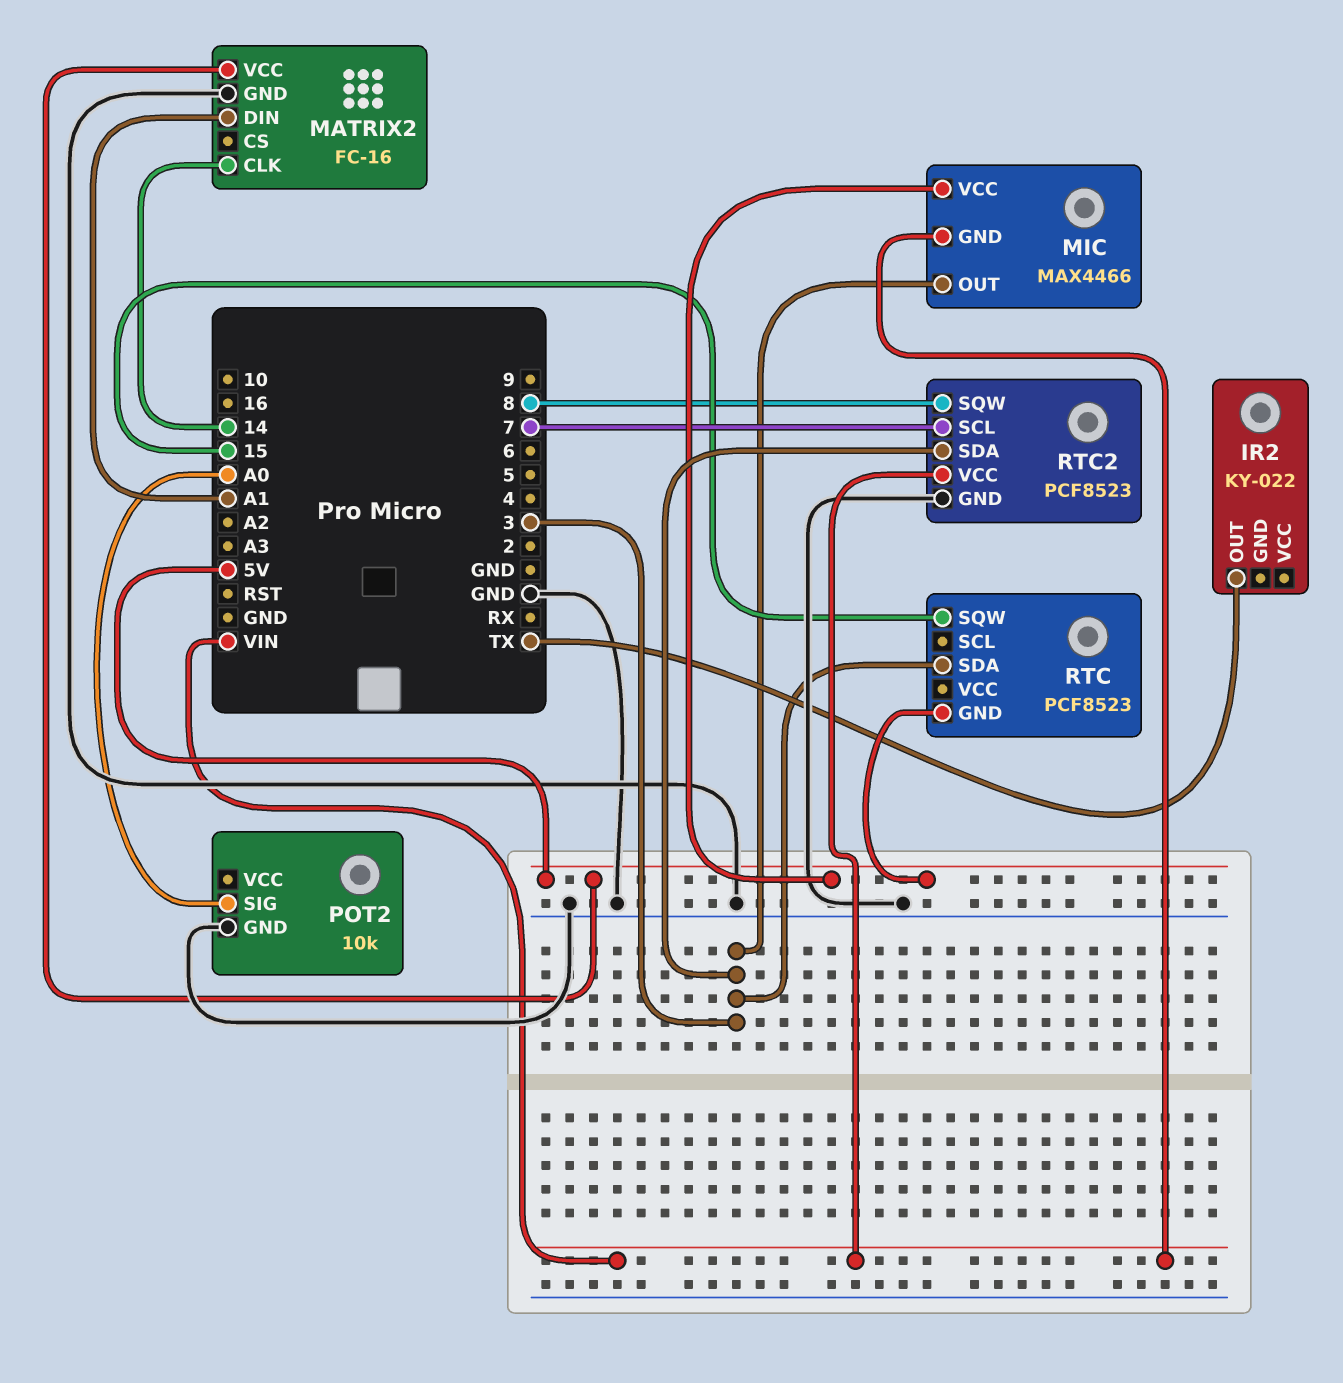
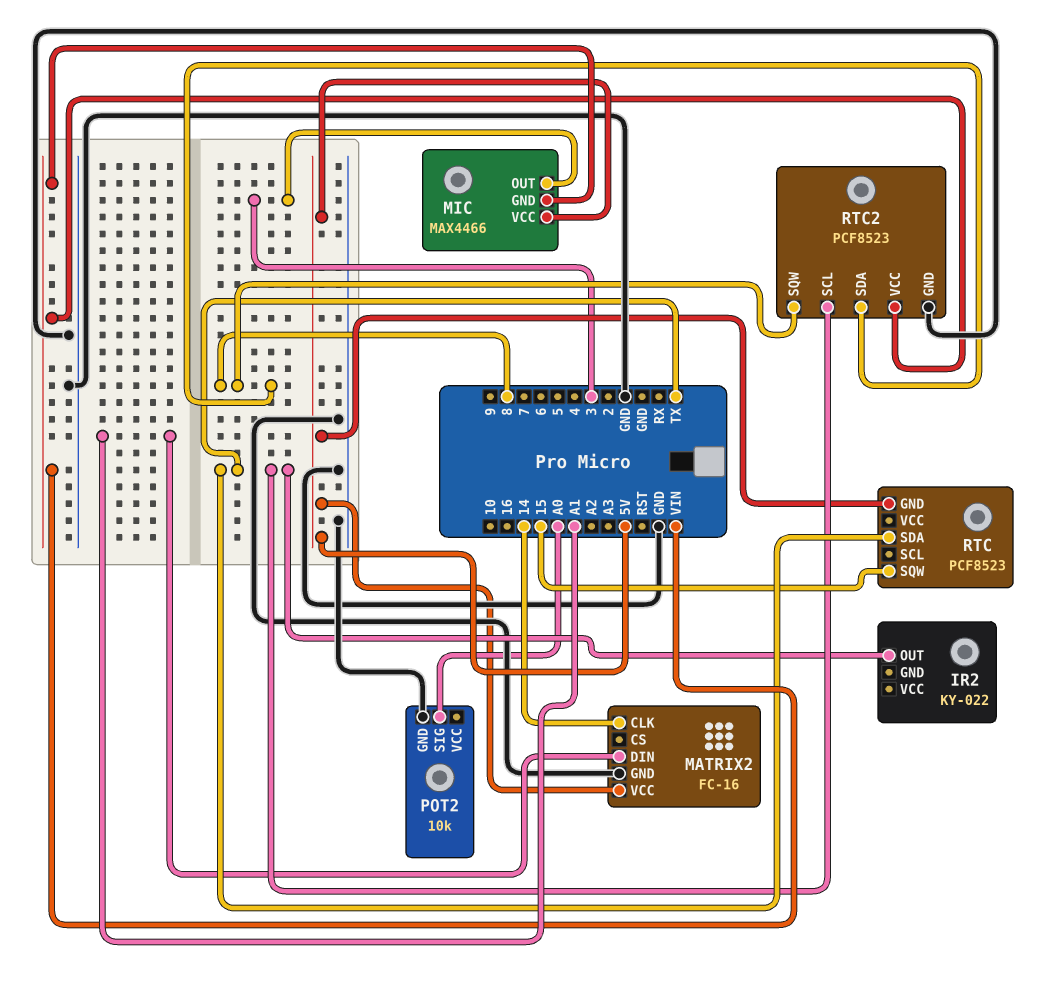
RTC pin SDA: 3 -> TX
RTC2 pin SCL: 7 -> TX
RTC2 pin SDA: 3 -> 8

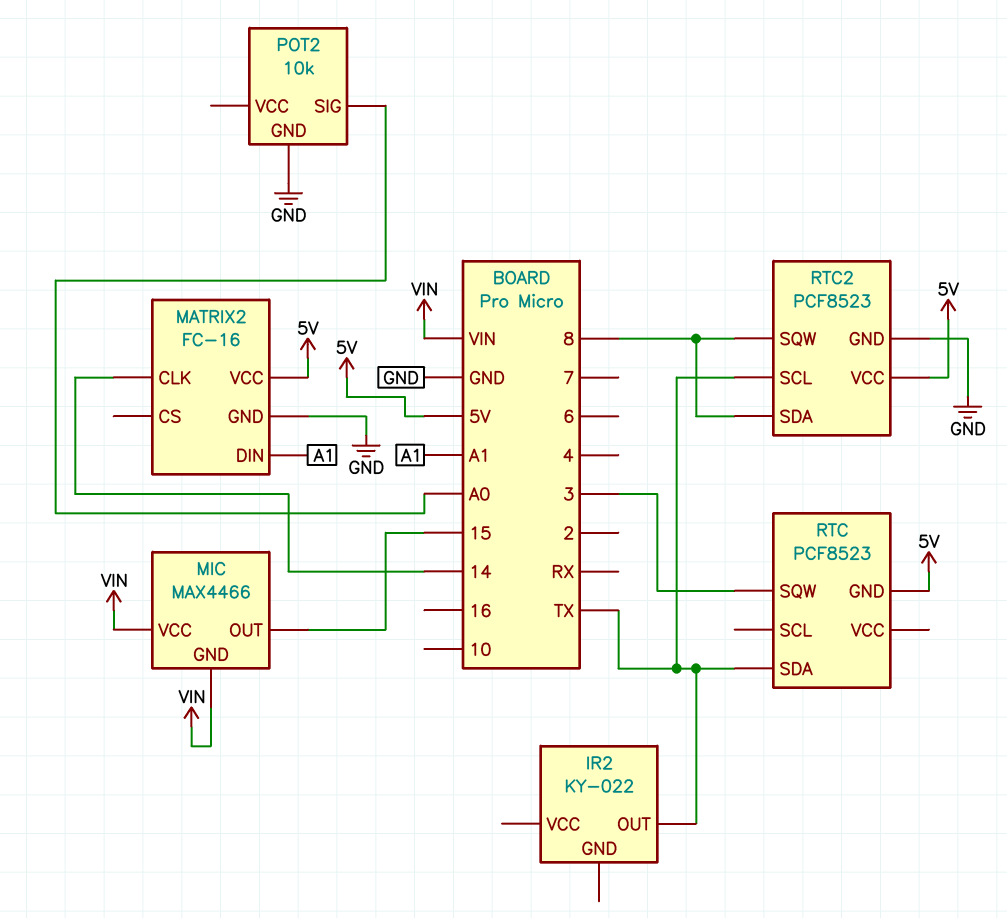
MIC pin OUT: 3 -> 15
MIC pin VCC: 5V -> VIN
RTC pin SQW: 15 -> 3
RTC2 pin VCC: VIN -> 5V

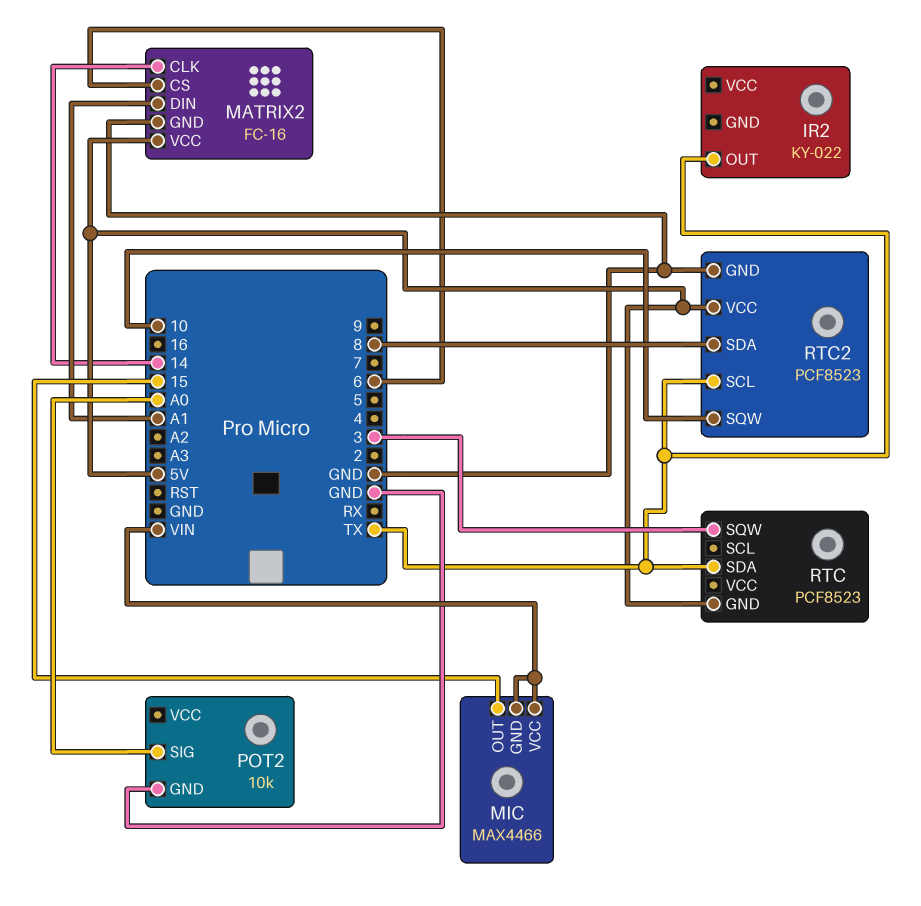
MATRIX2 pin CS: none -> 6
RTC2 pin SQW: 8 -> 10

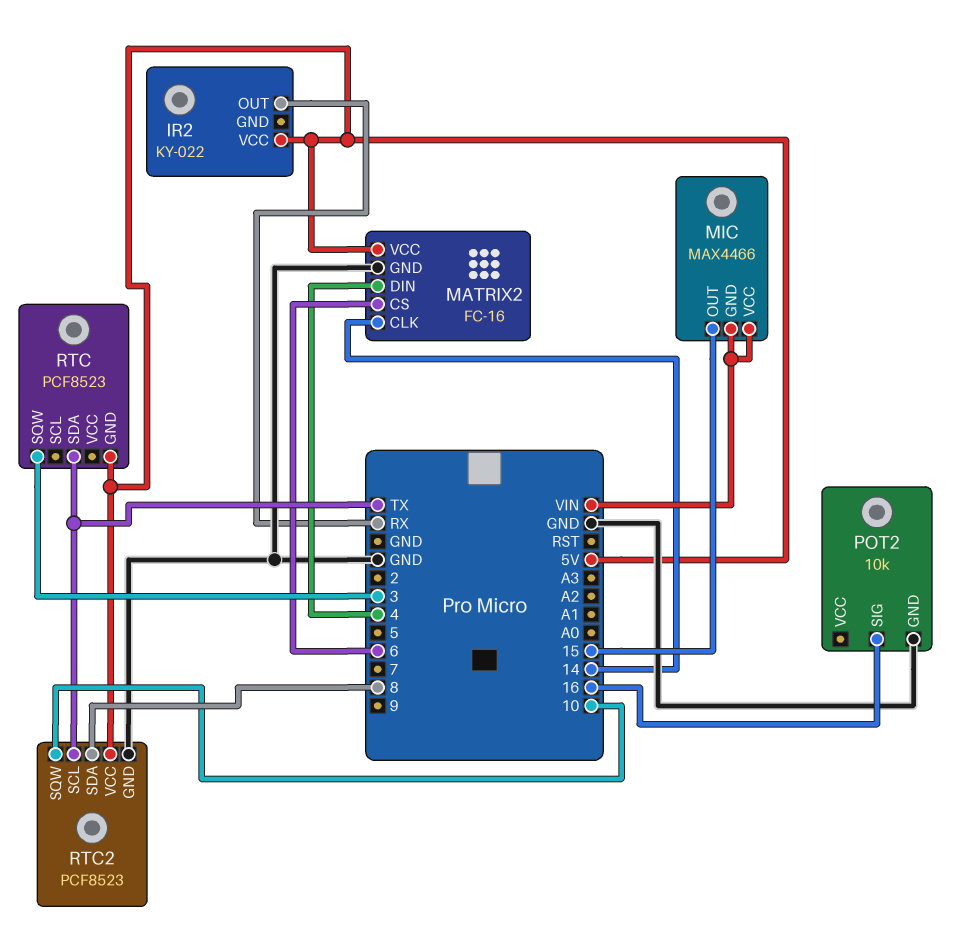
IR2 pin OUT: TX -> RX
IR2 pin VCC: none -> 5V
MATRIX2 pin DIN: A1 -> 4
POT2 pin SIG: A0 -> 16

